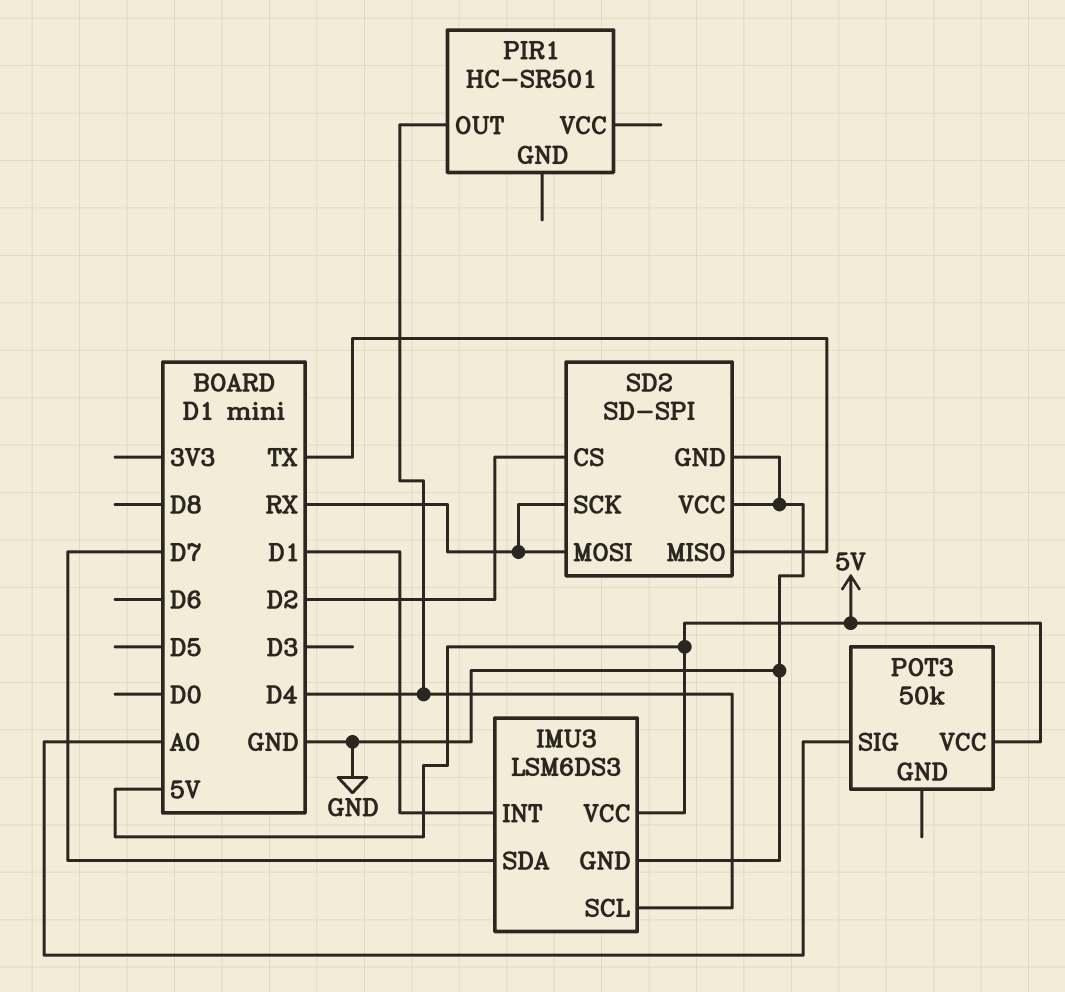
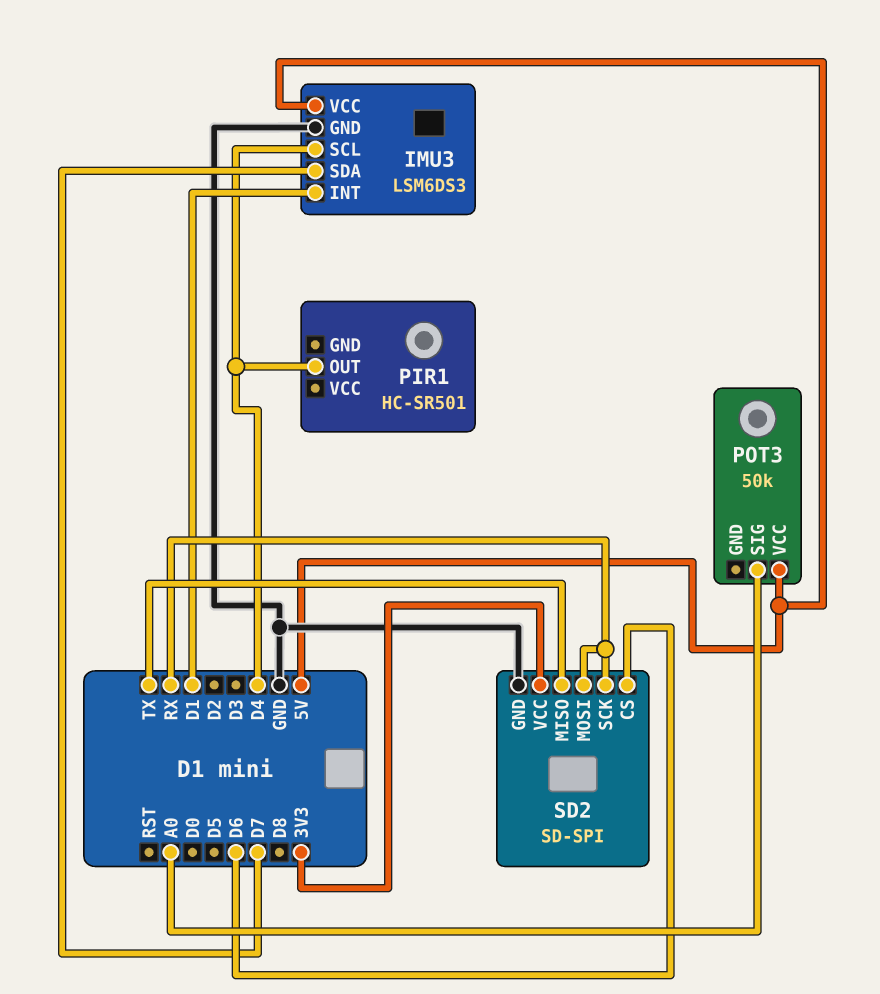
SD2 pin CS: D2 -> D6
SD2 pin VCC: GND -> 3V3

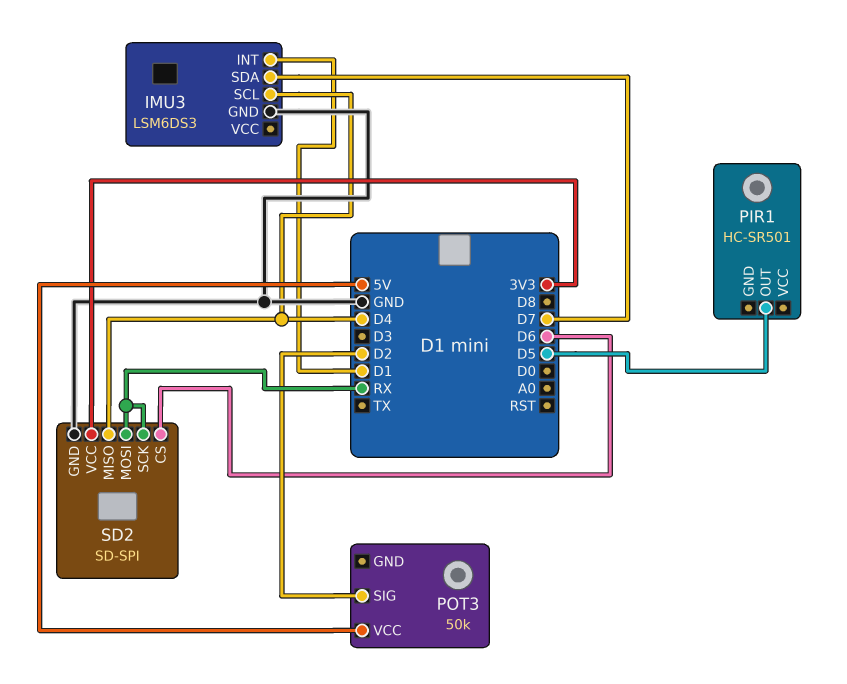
IMU3 pin VCC: 5V -> none
PIR1 pin OUT: D4 -> D5
POT3 pin SIG: A0 -> D2
SD2 pin MISO: TX -> D4

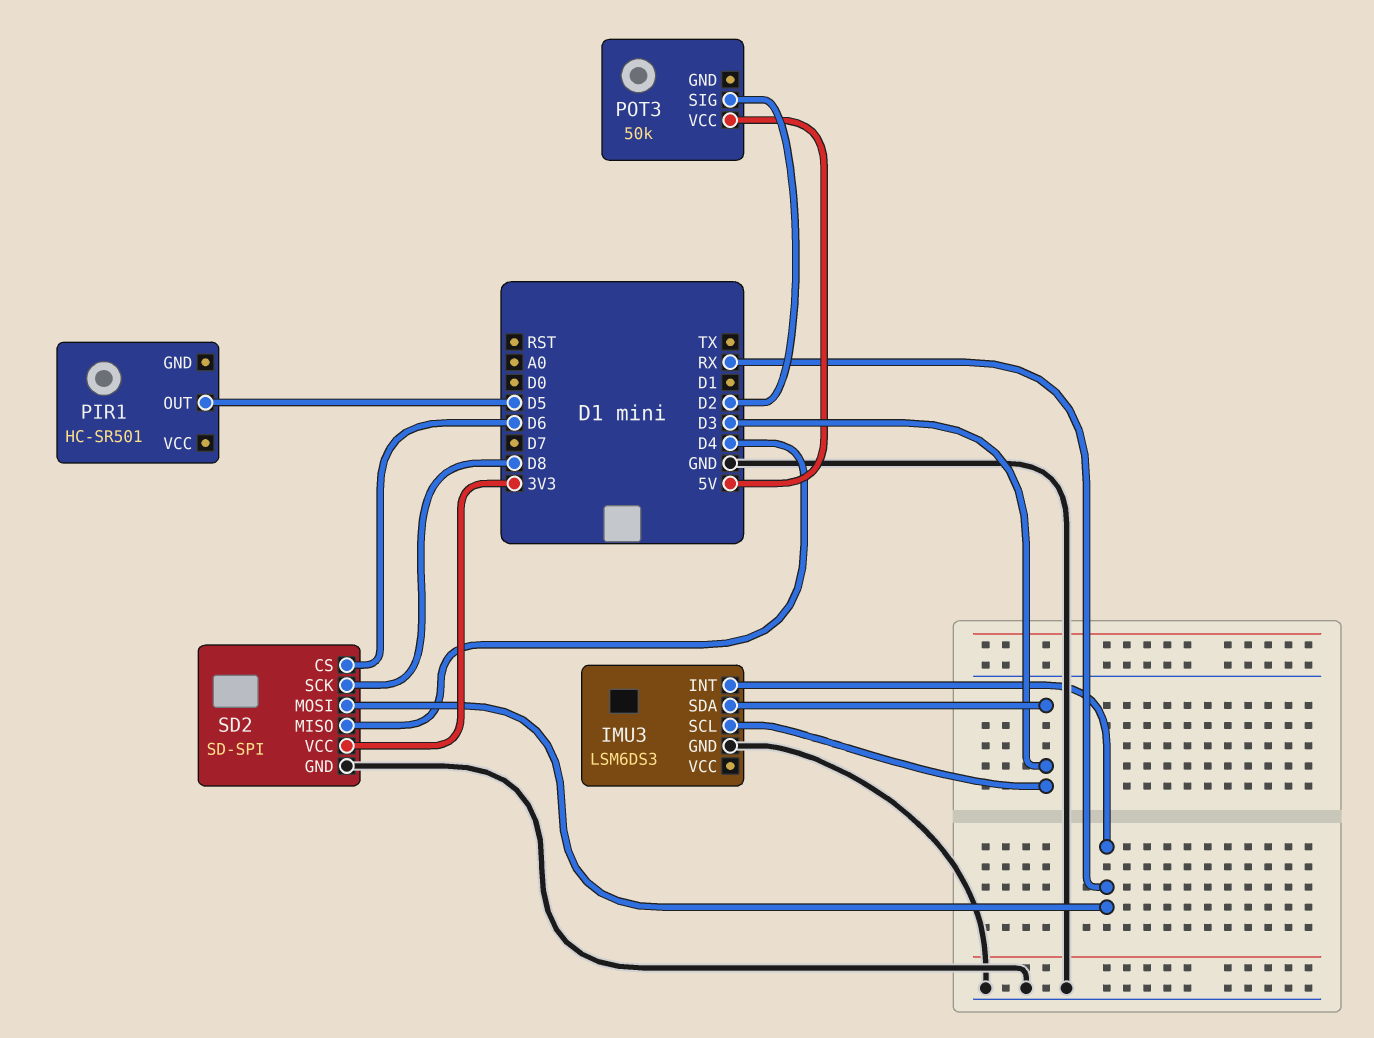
IMU3 pin INT: D1 -> RX
IMU3 pin SCL: D4 -> D3
IMU3 pin SDA: D7 -> D3
SD2 pin SCK: RX -> D8

